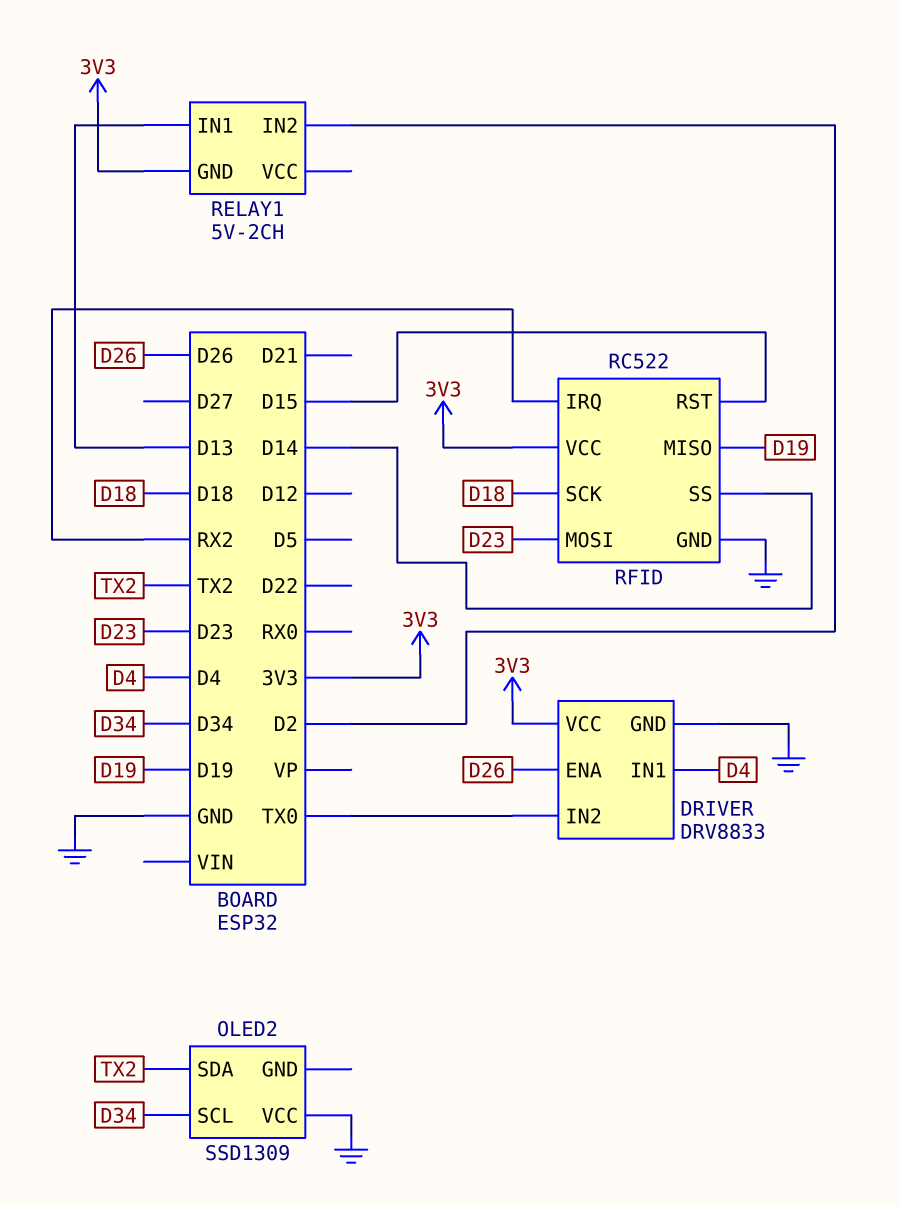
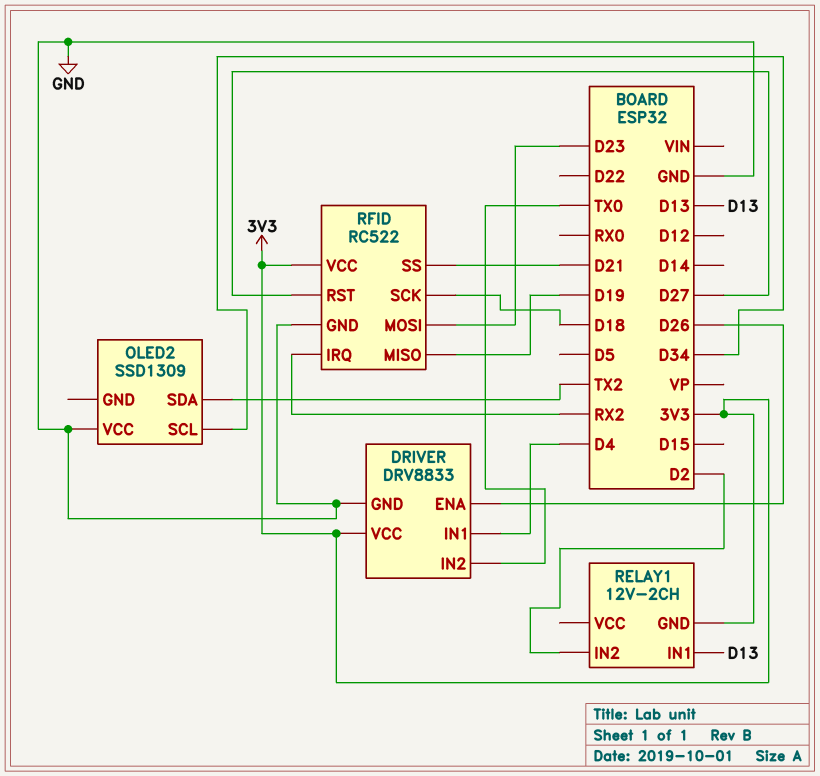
RELAY1: 5V-2CH -> 12V-2CH
RFID pin RST: D15 -> D27
RFID pin SS: D14 -> D21

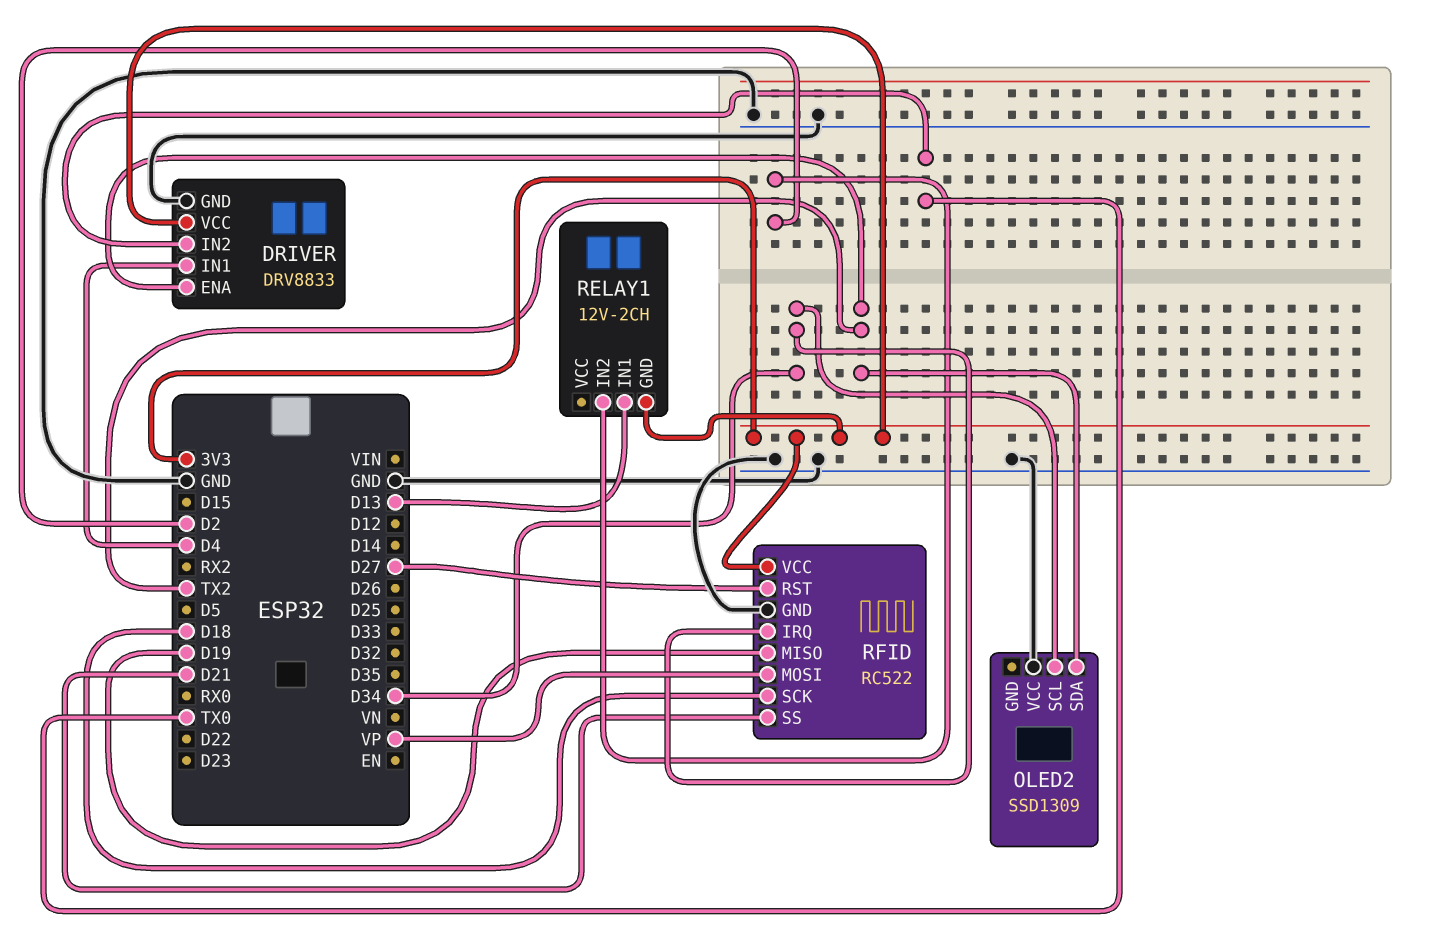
DRIVER pin ENA: D26 -> TX2
RFID pin IRQ: RX2 -> D34
RFID pin MOSI: D23 -> VP

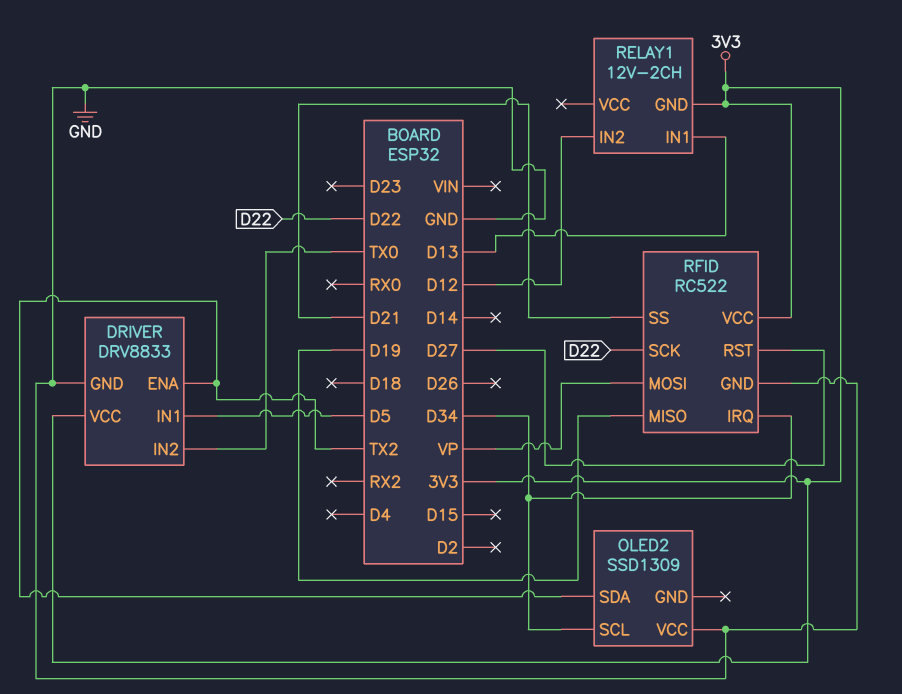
DRIVER pin IN1: D4 -> D5
RELAY1 pin IN2: D2 -> D12
RFID pin SCK: D18 -> D22

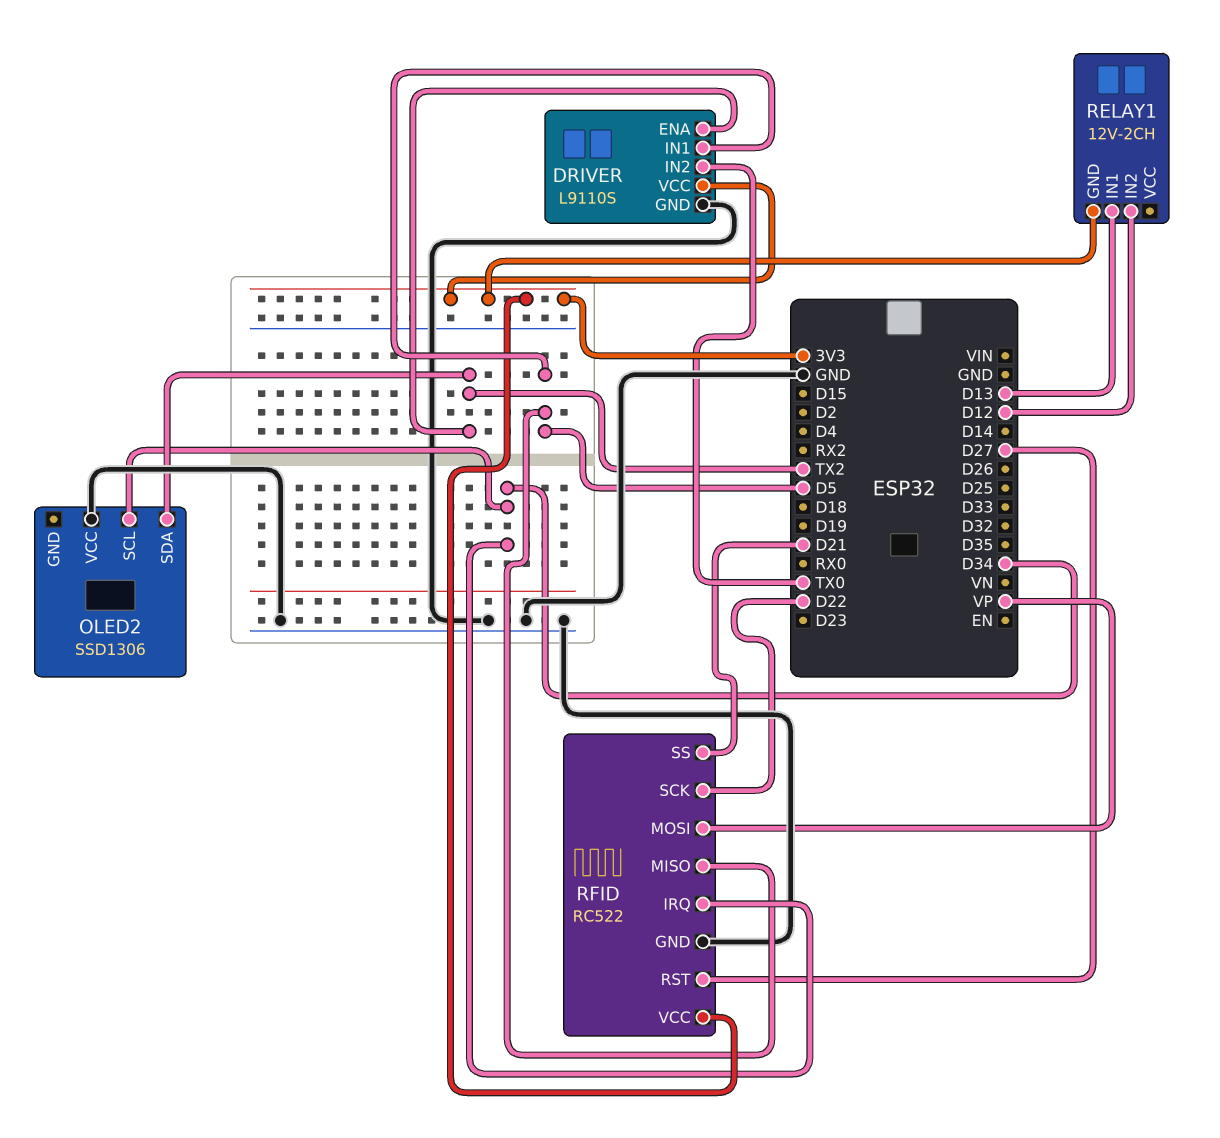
DRIVER: DRV8833 -> L9110S
OLED2: SSD1309 -> SSD1306
RFID pin MISO: D19 -> D5

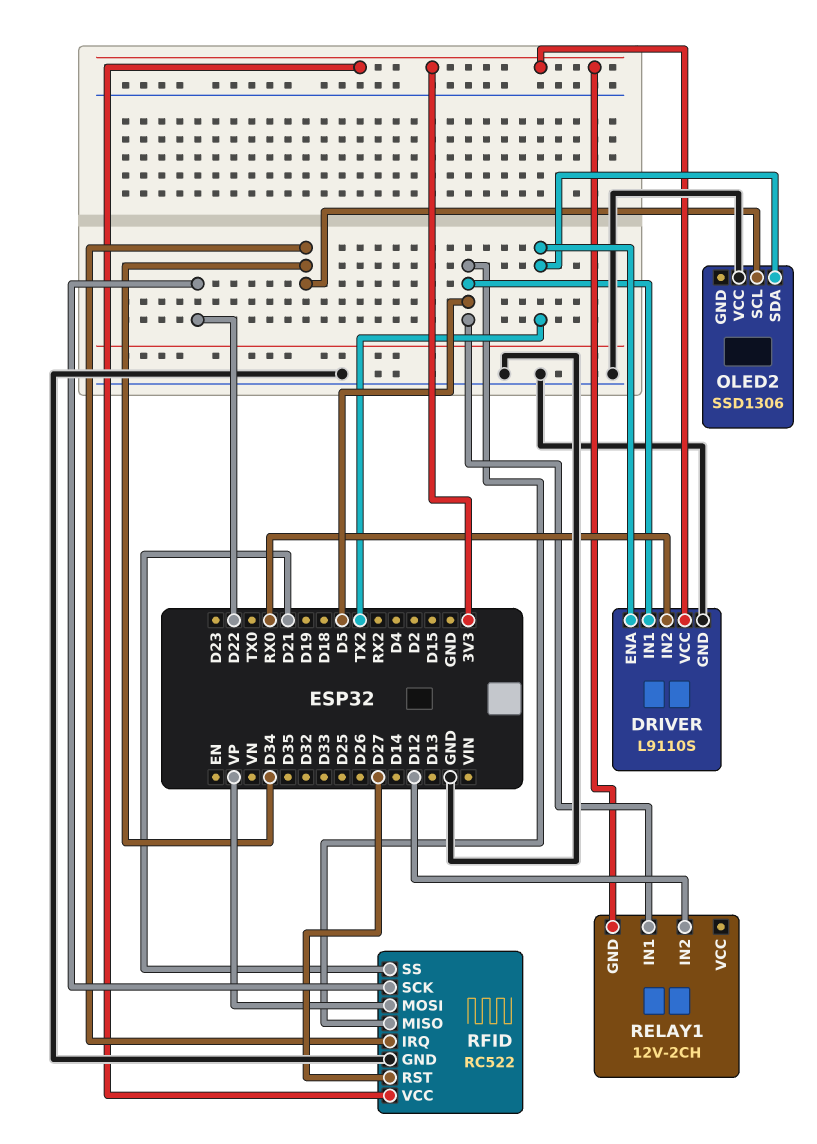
DRIVER pin IN2: TX0 -> RX0
RELAY1 pin IN1: D13 -> D5

